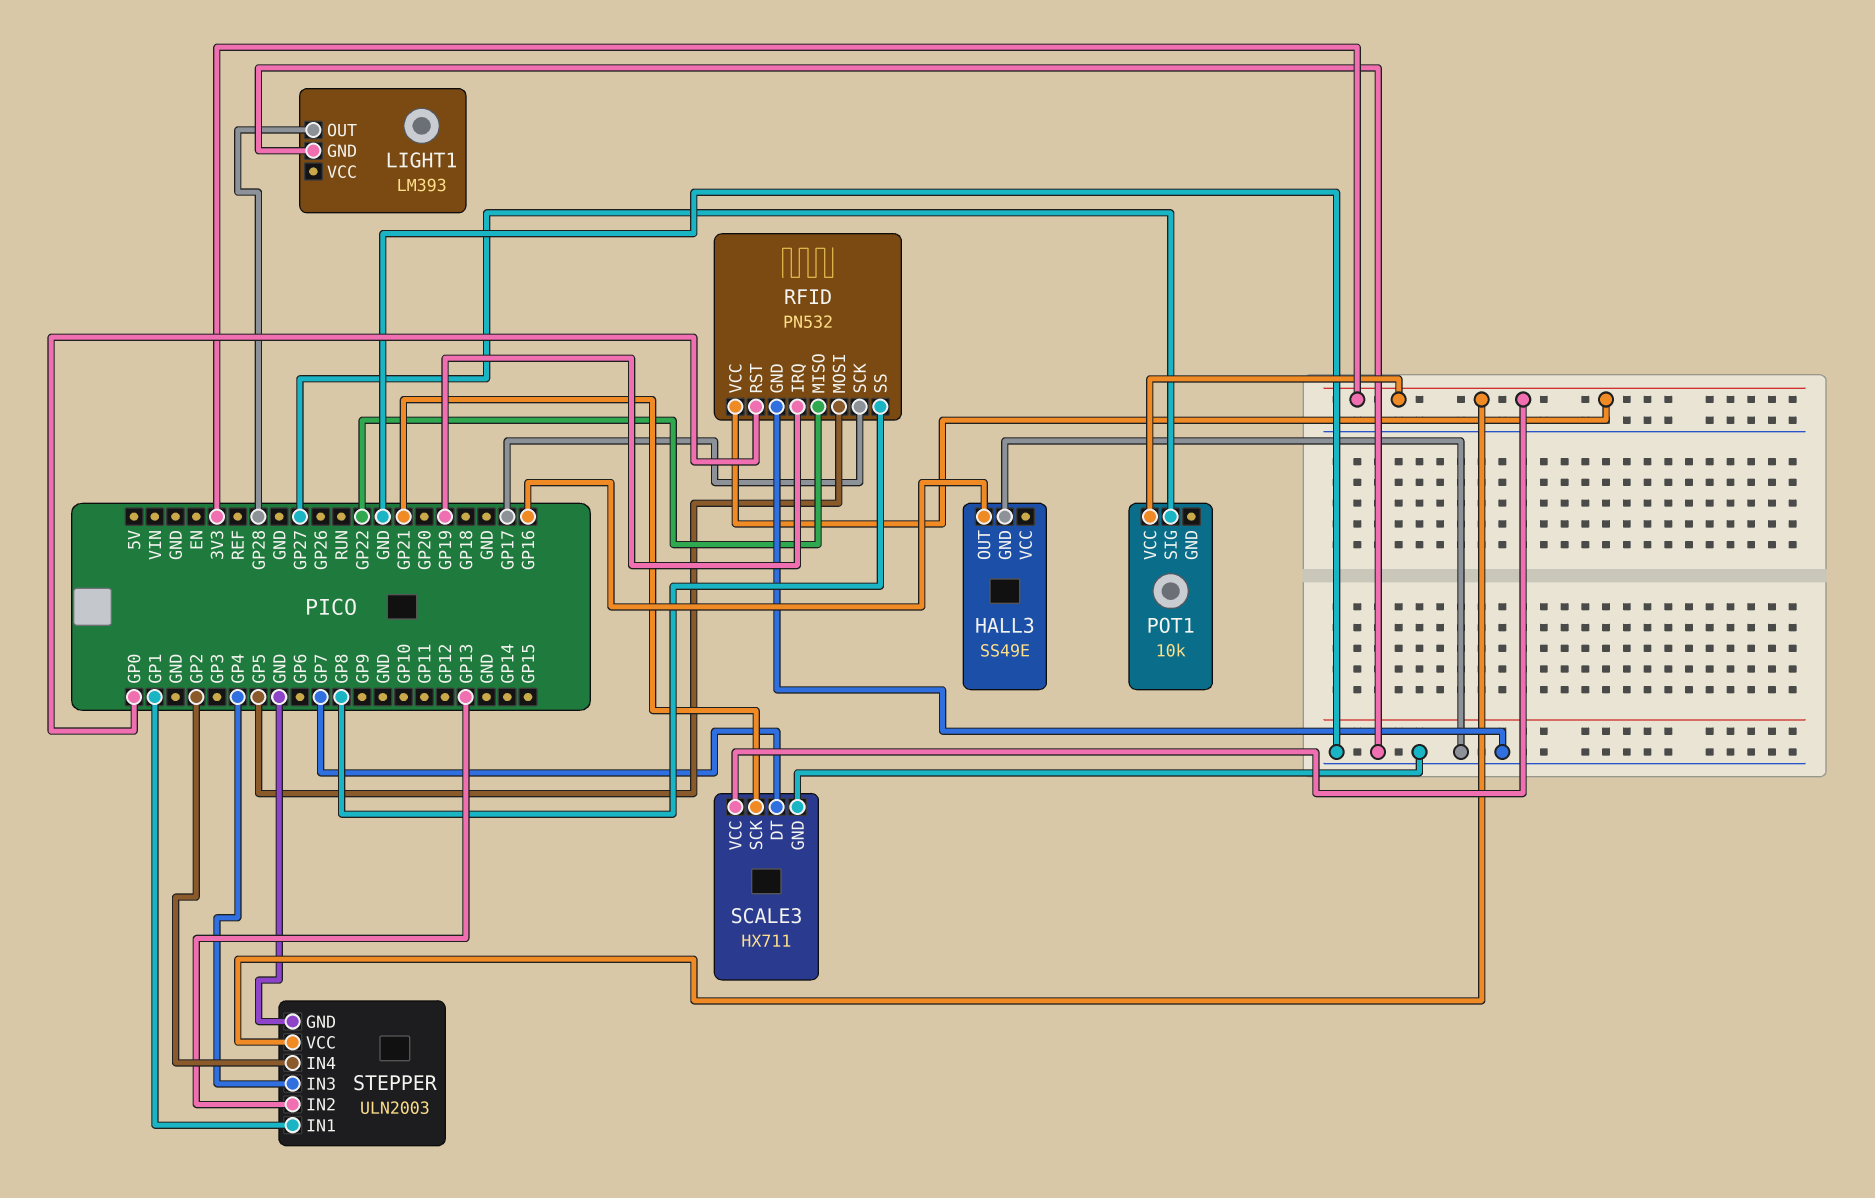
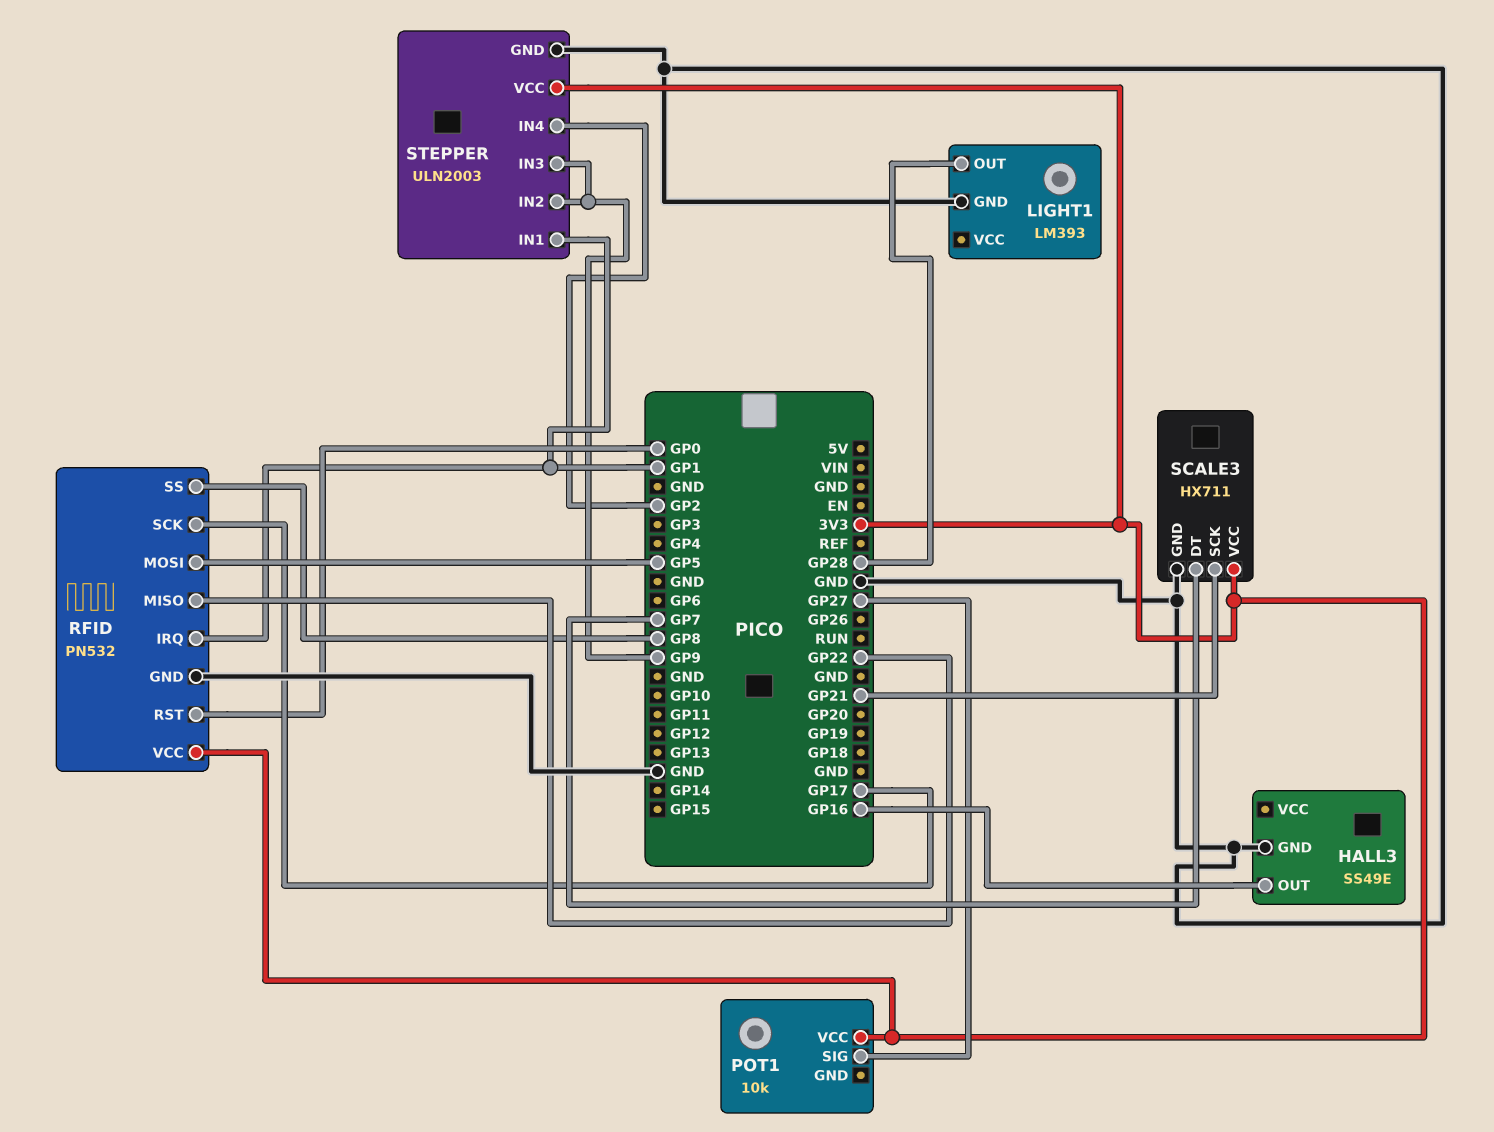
RFID pin IRQ: GP19 -> GP1
STEPPER pin IN2: GP13 -> GP9
STEPPER pin IN3: GP4 -> GP9

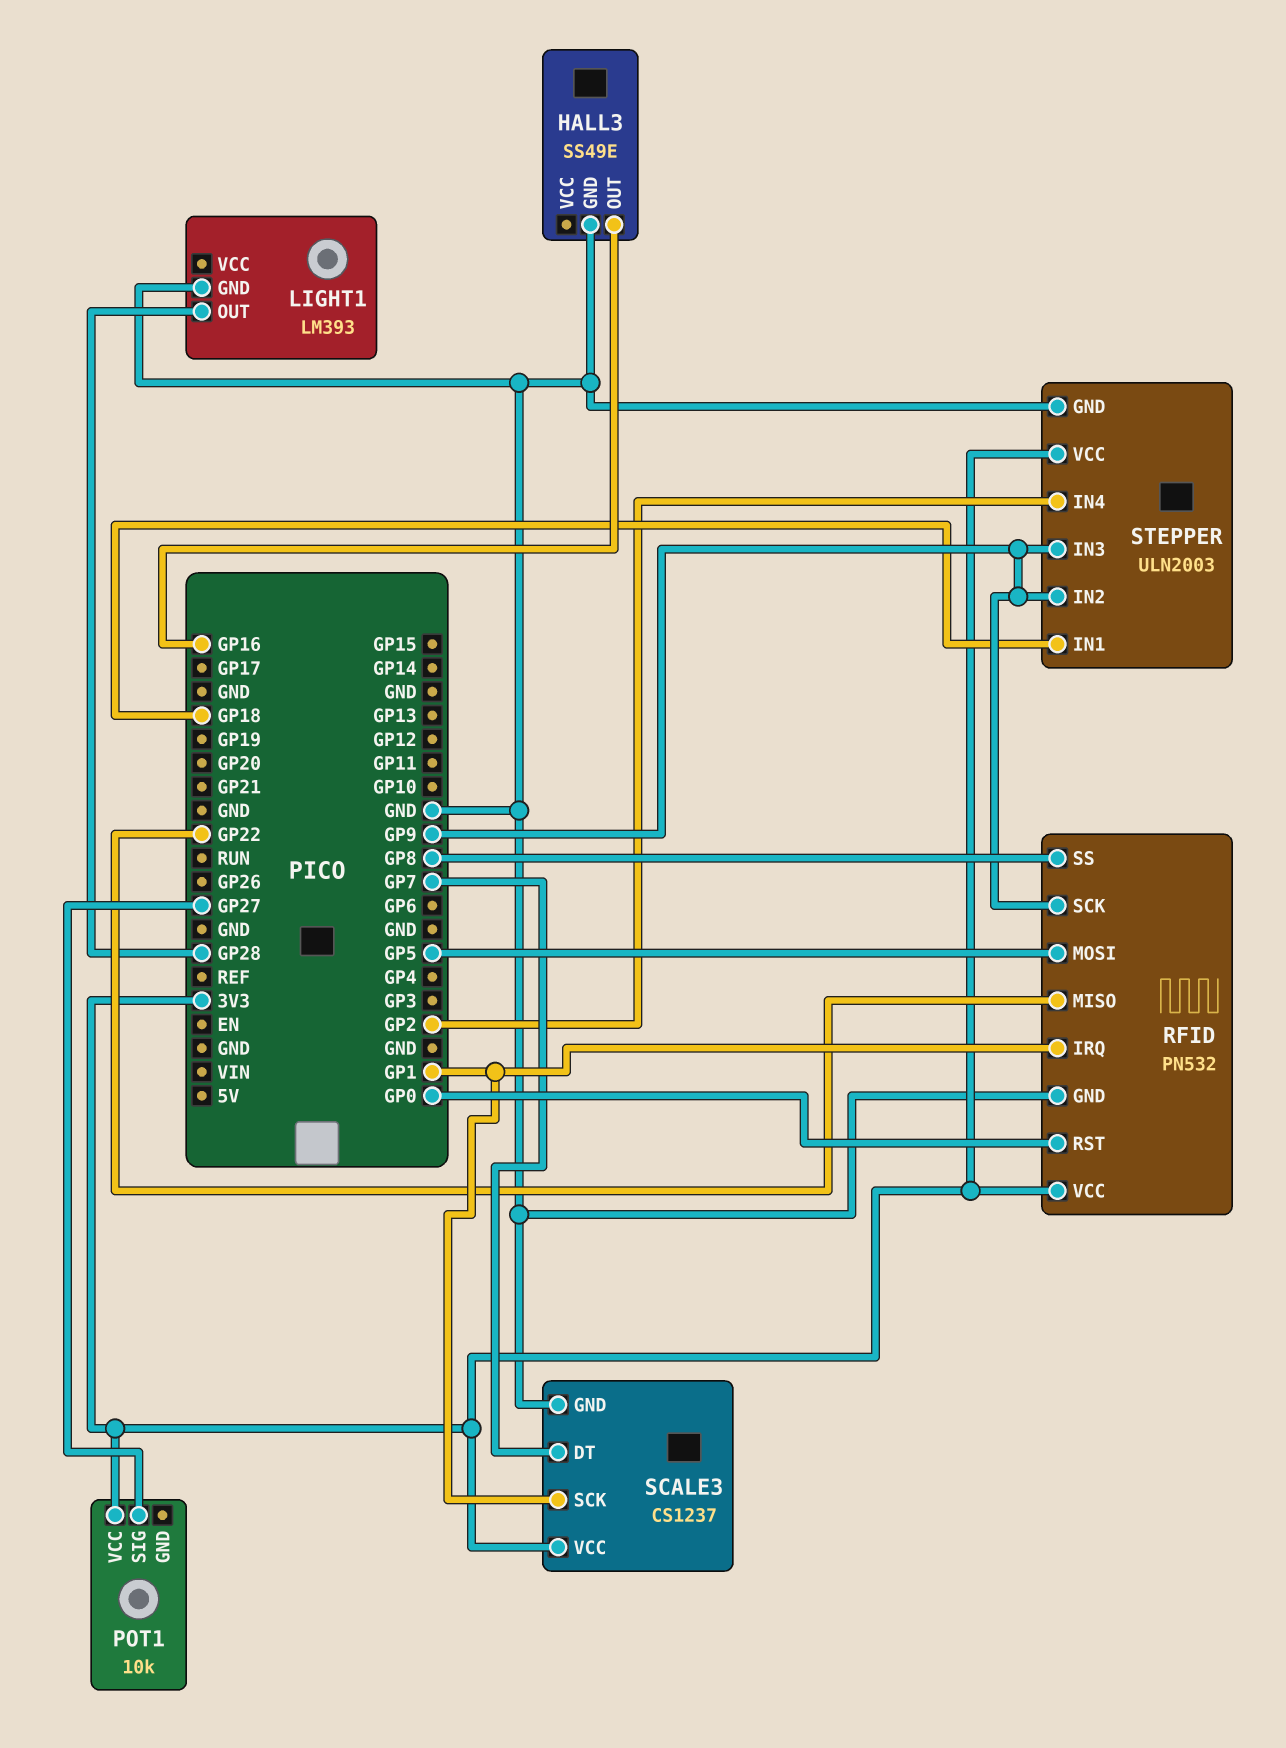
RFID pin SCK: GP17 -> GP9
SCALE3: HX711 -> CS1237
SCALE3 pin SCK: GP21 -> GP1
STEPPER pin IN1: GP1 -> GP18

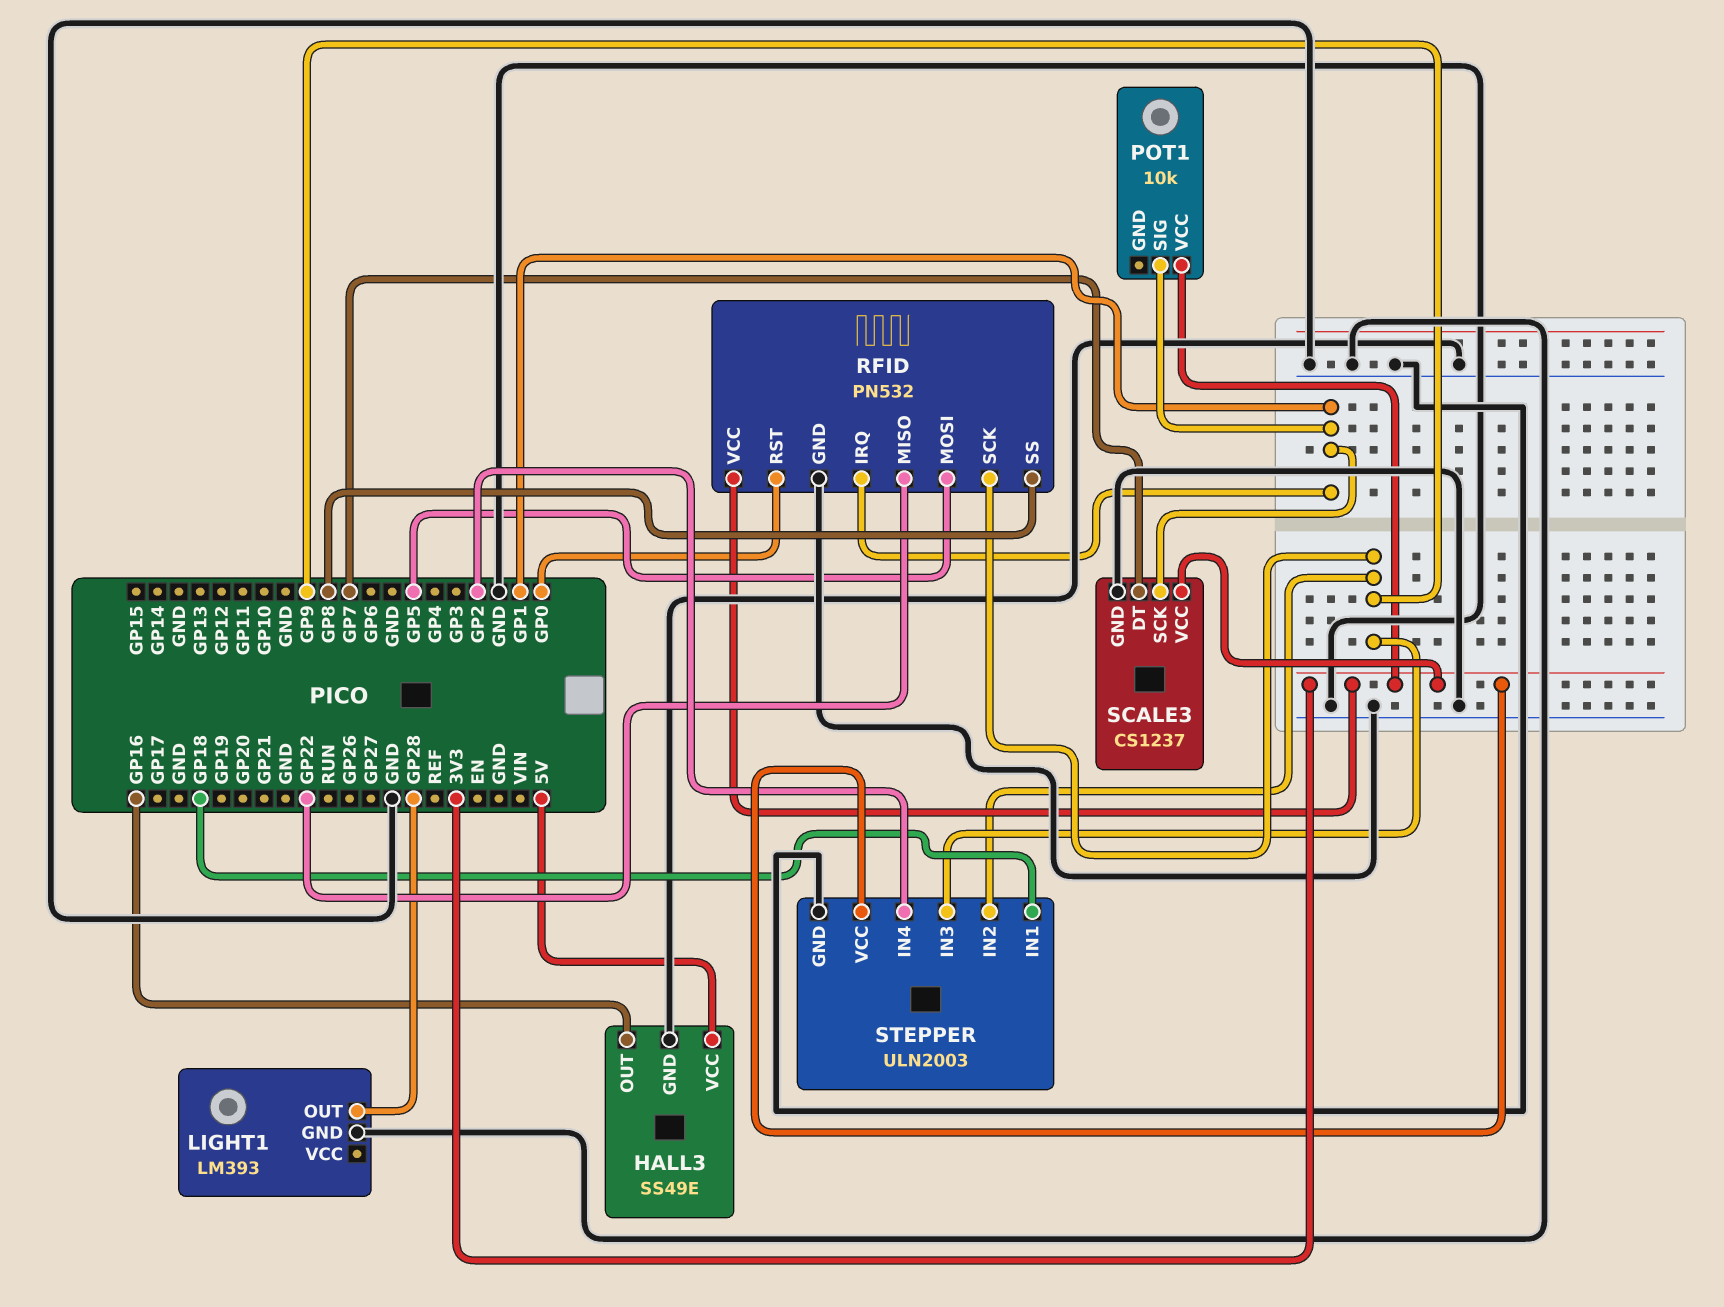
HALL3 pin VCC: none -> 5V
POT1 pin SIG: GP27 -> GP1

